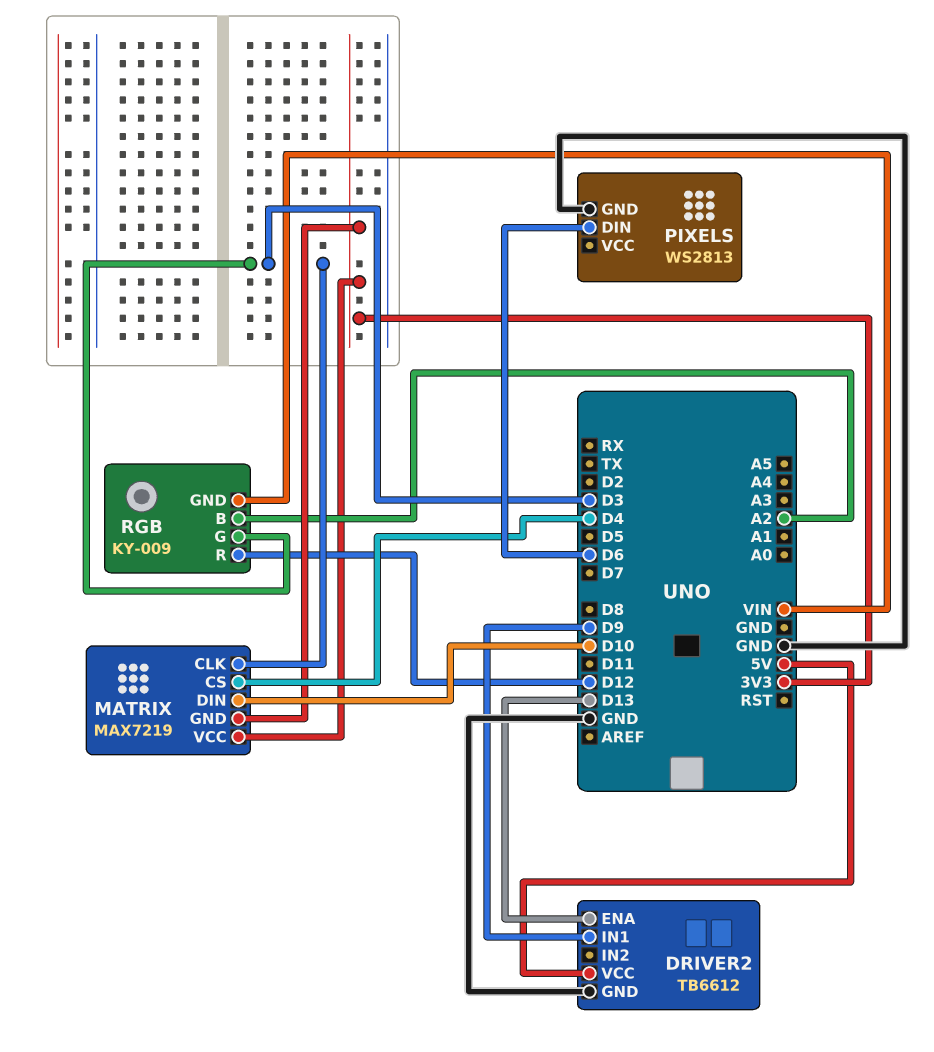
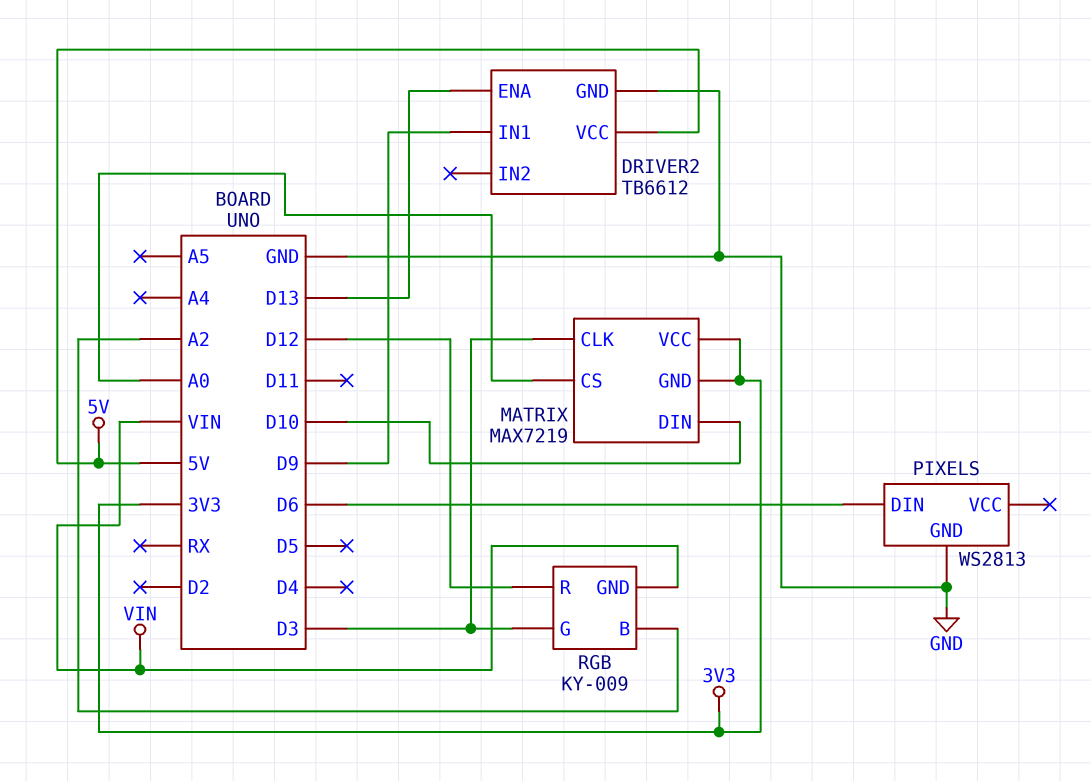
MATRIX pin CS: D4 -> A0

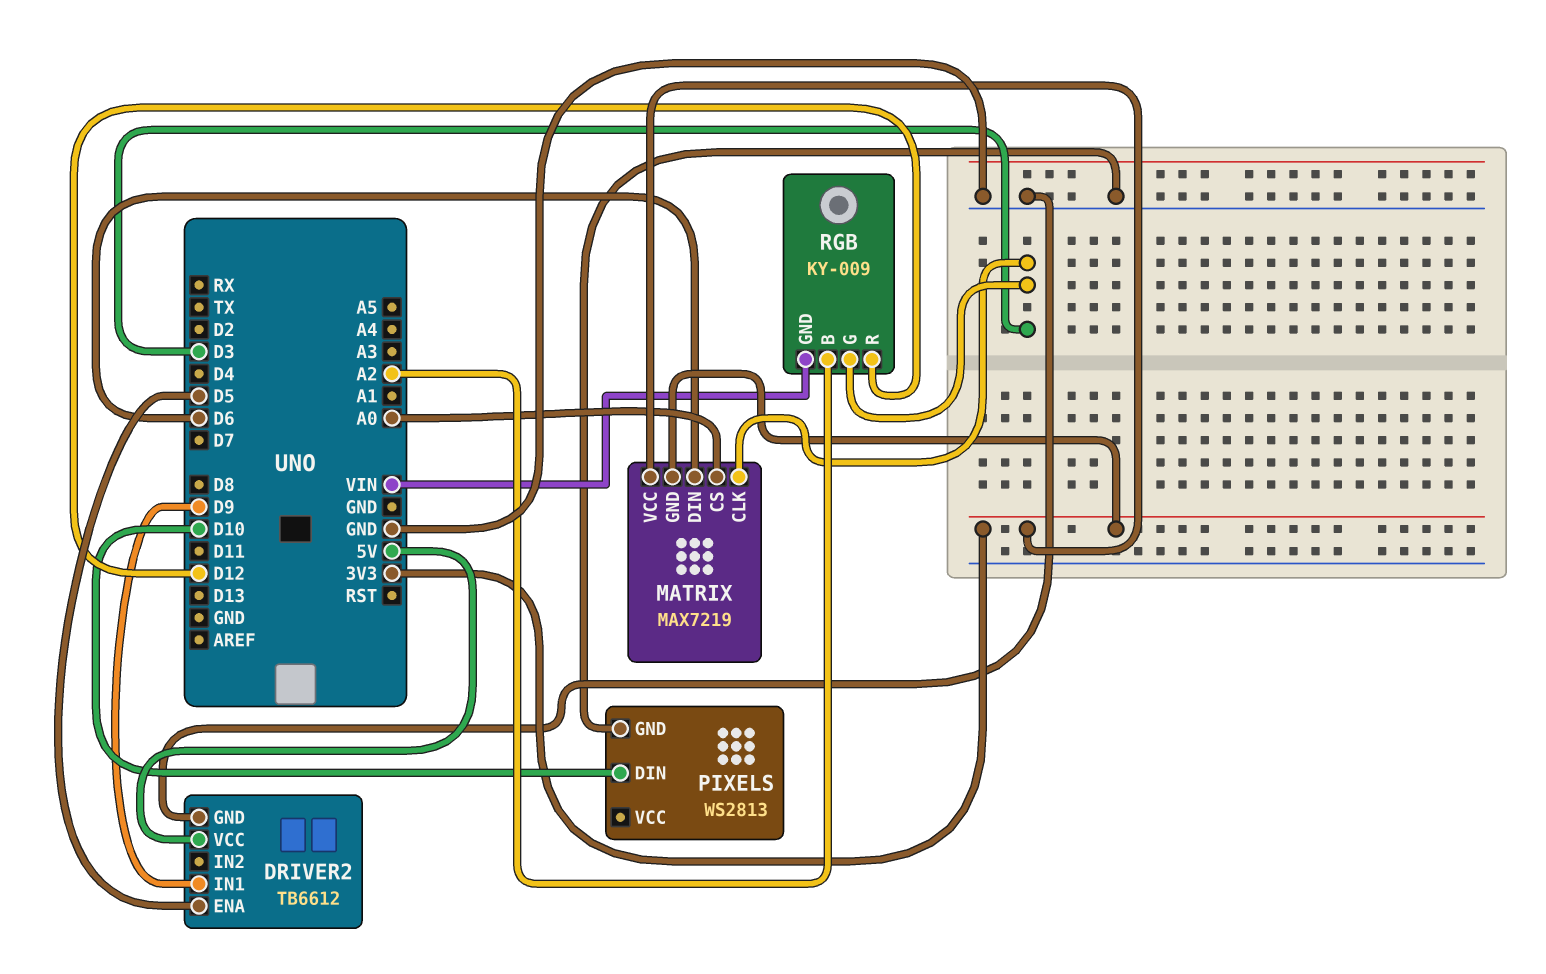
DRIVER2 pin ENA: D13 -> D5
MATRIX pin DIN: D10 -> D6
PIXELS pin DIN: D6 -> D10

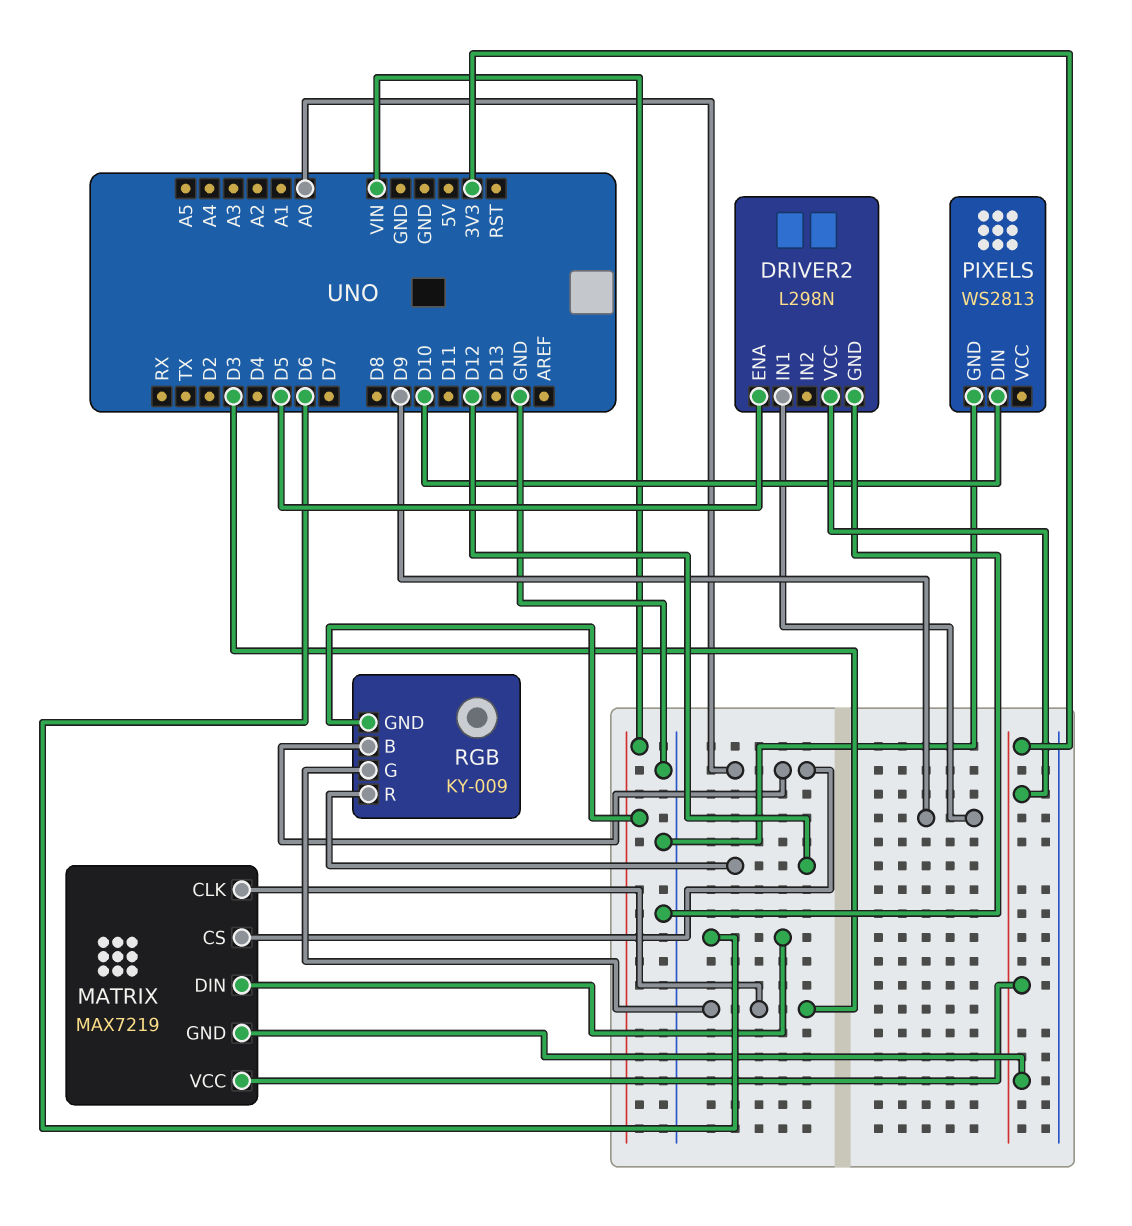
DRIVER2: TB6612 -> L298N
DRIVER2 pin VCC: 5V -> 3V3
RGB pin B: A2 -> A0

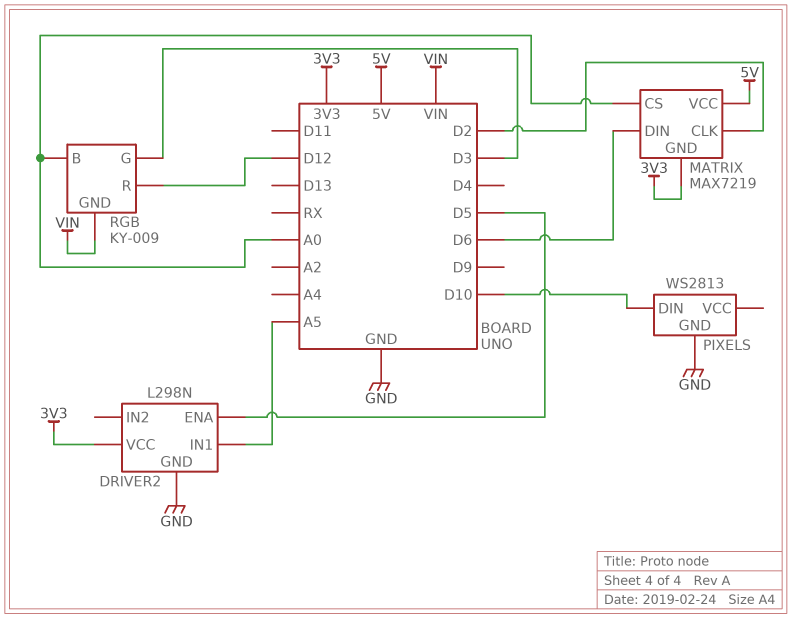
DRIVER2 pin IN1: D9 -> A5
MATRIX pin CLK: D3 -> D2
MATRIX pin VCC: 3V3 -> 5V

